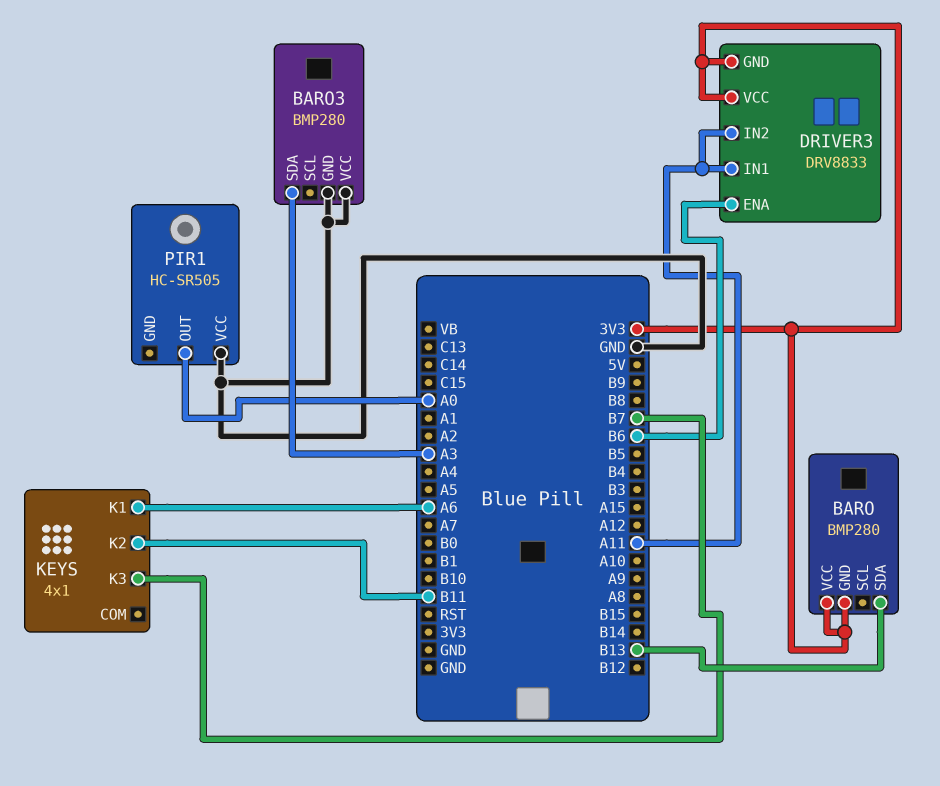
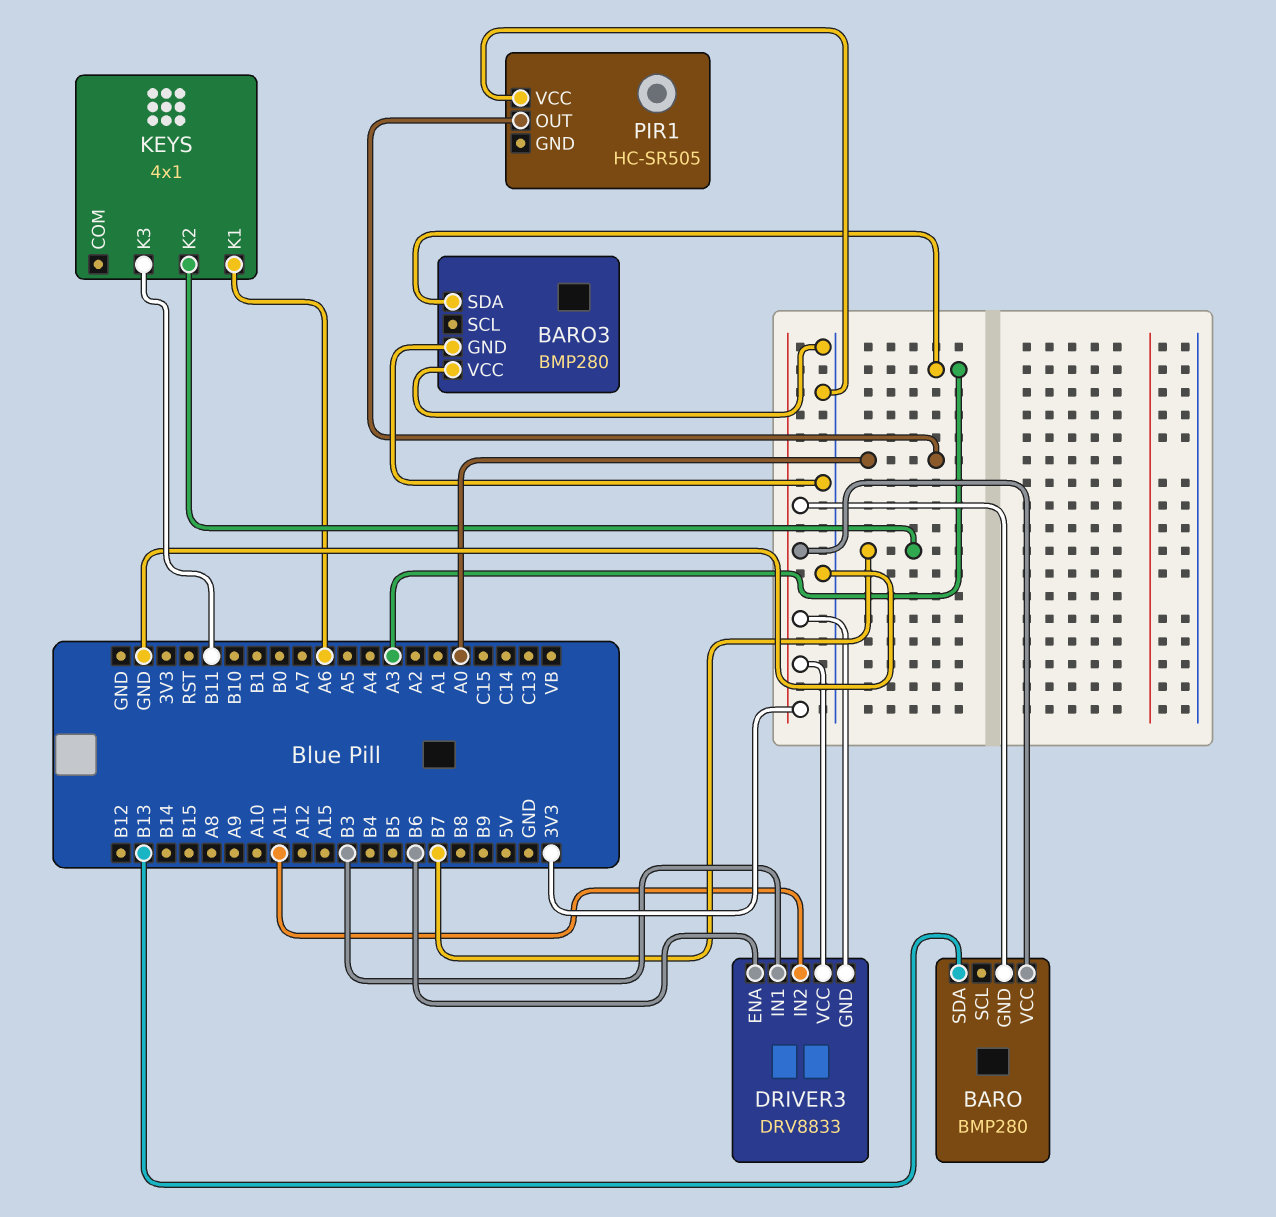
DRIVER3 pin IN1: A11 -> B3
KEYS pin K2: B11 -> B7
KEYS pin K3: B7 -> B11

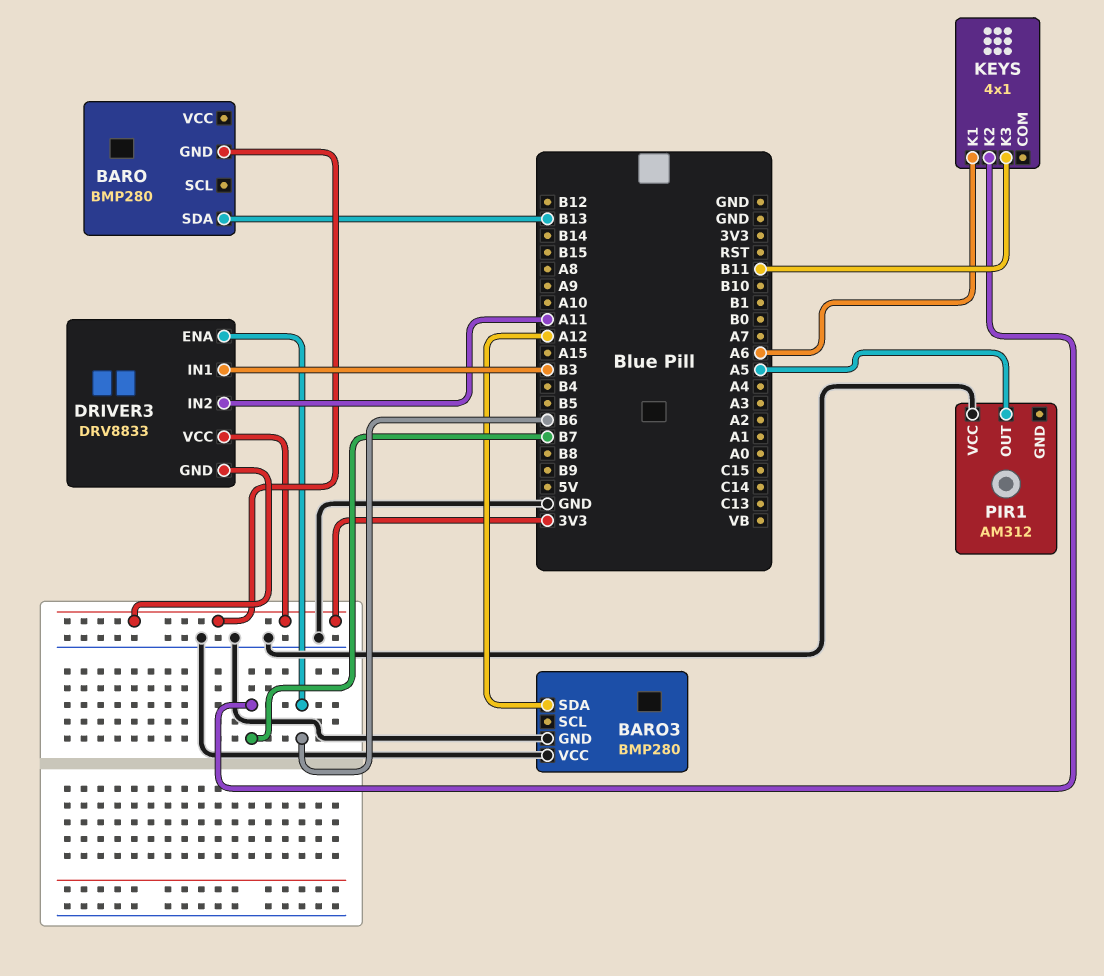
BARO pin VCC: 3V3 -> none
BARO3 pin SDA: A3 -> A12
PIR1: HC-SR505 -> AM312
PIR1 pin OUT: A0 -> A5

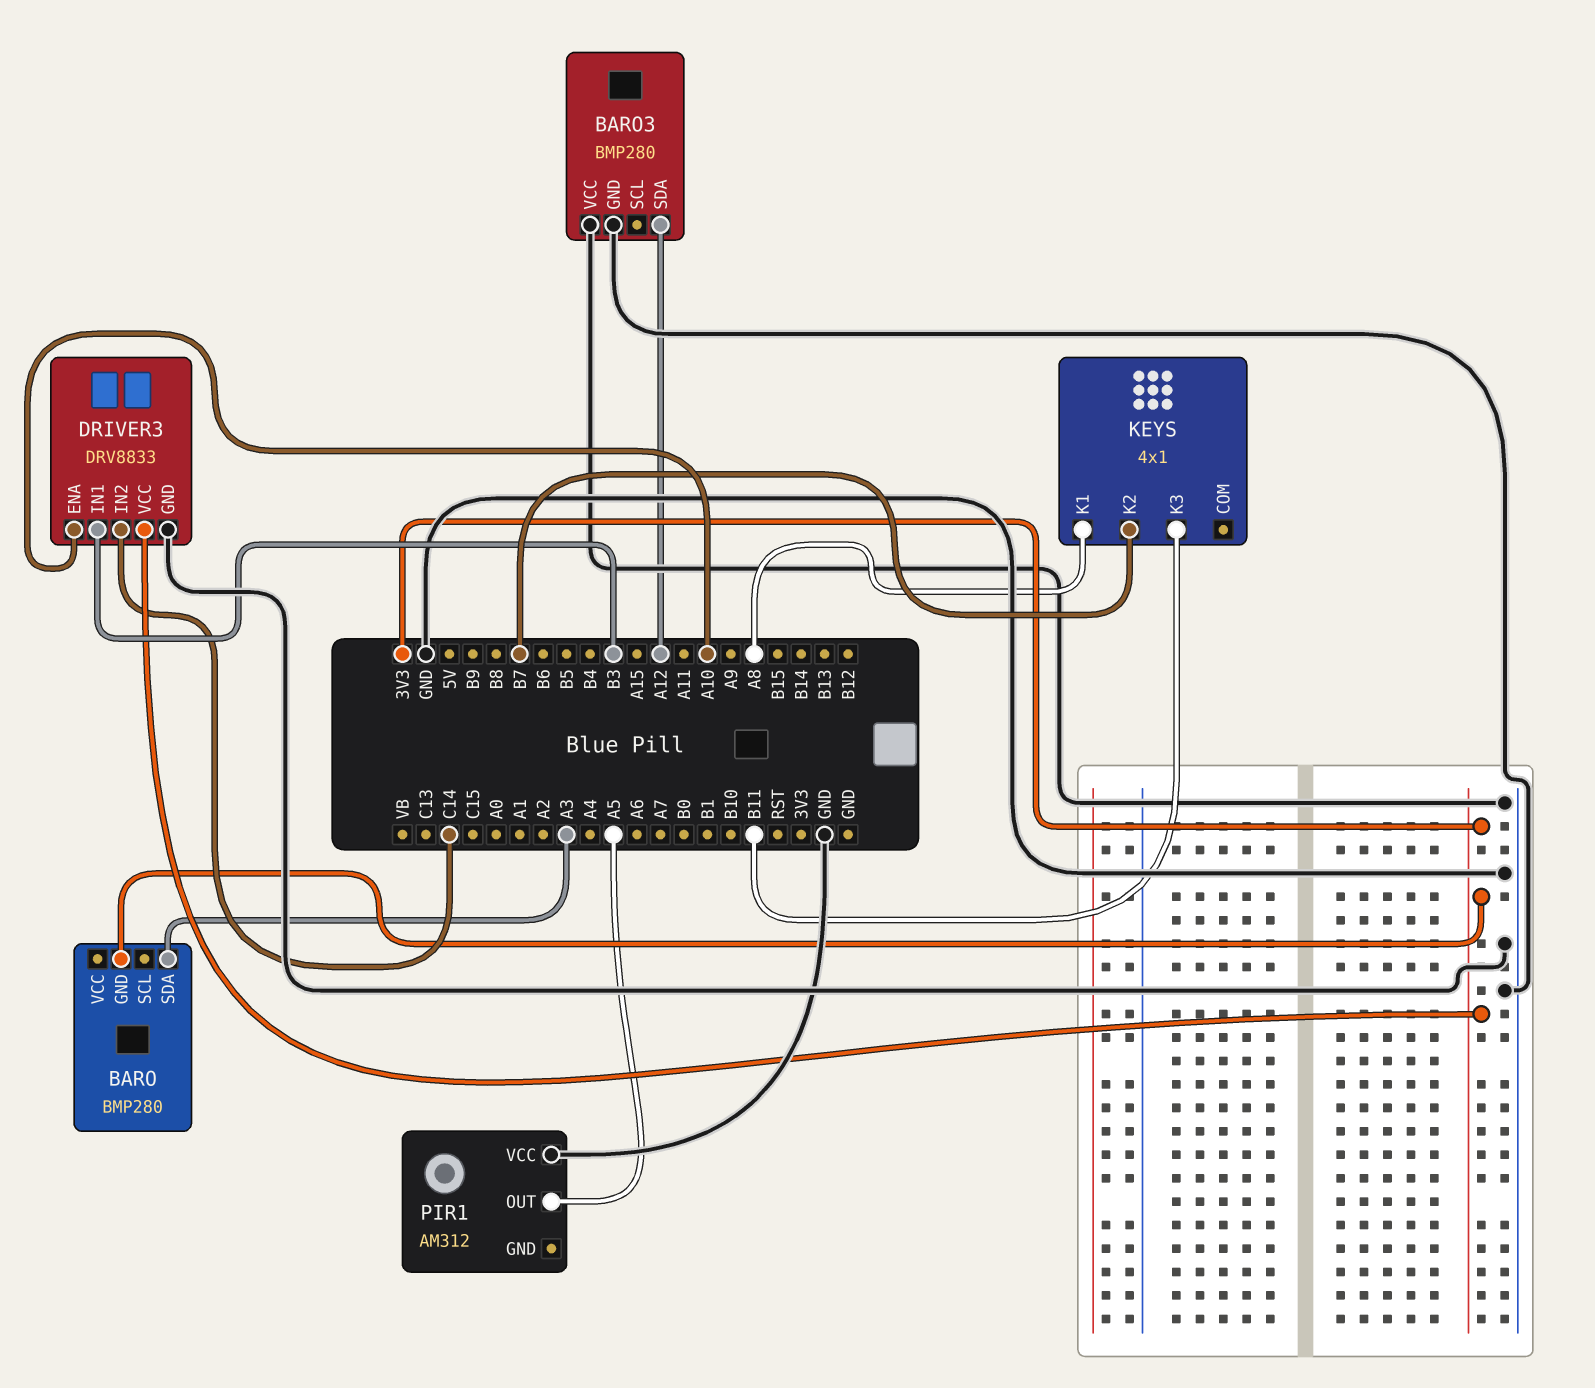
BARO pin SDA: B13 -> A3
DRIVER3 pin ENA: B6 -> A10
DRIVER3 pin GND: 3V3 -> GND
DRIVER3 pin IN2: A11 -> C14
KEYS pin K1: A6 -> A8

